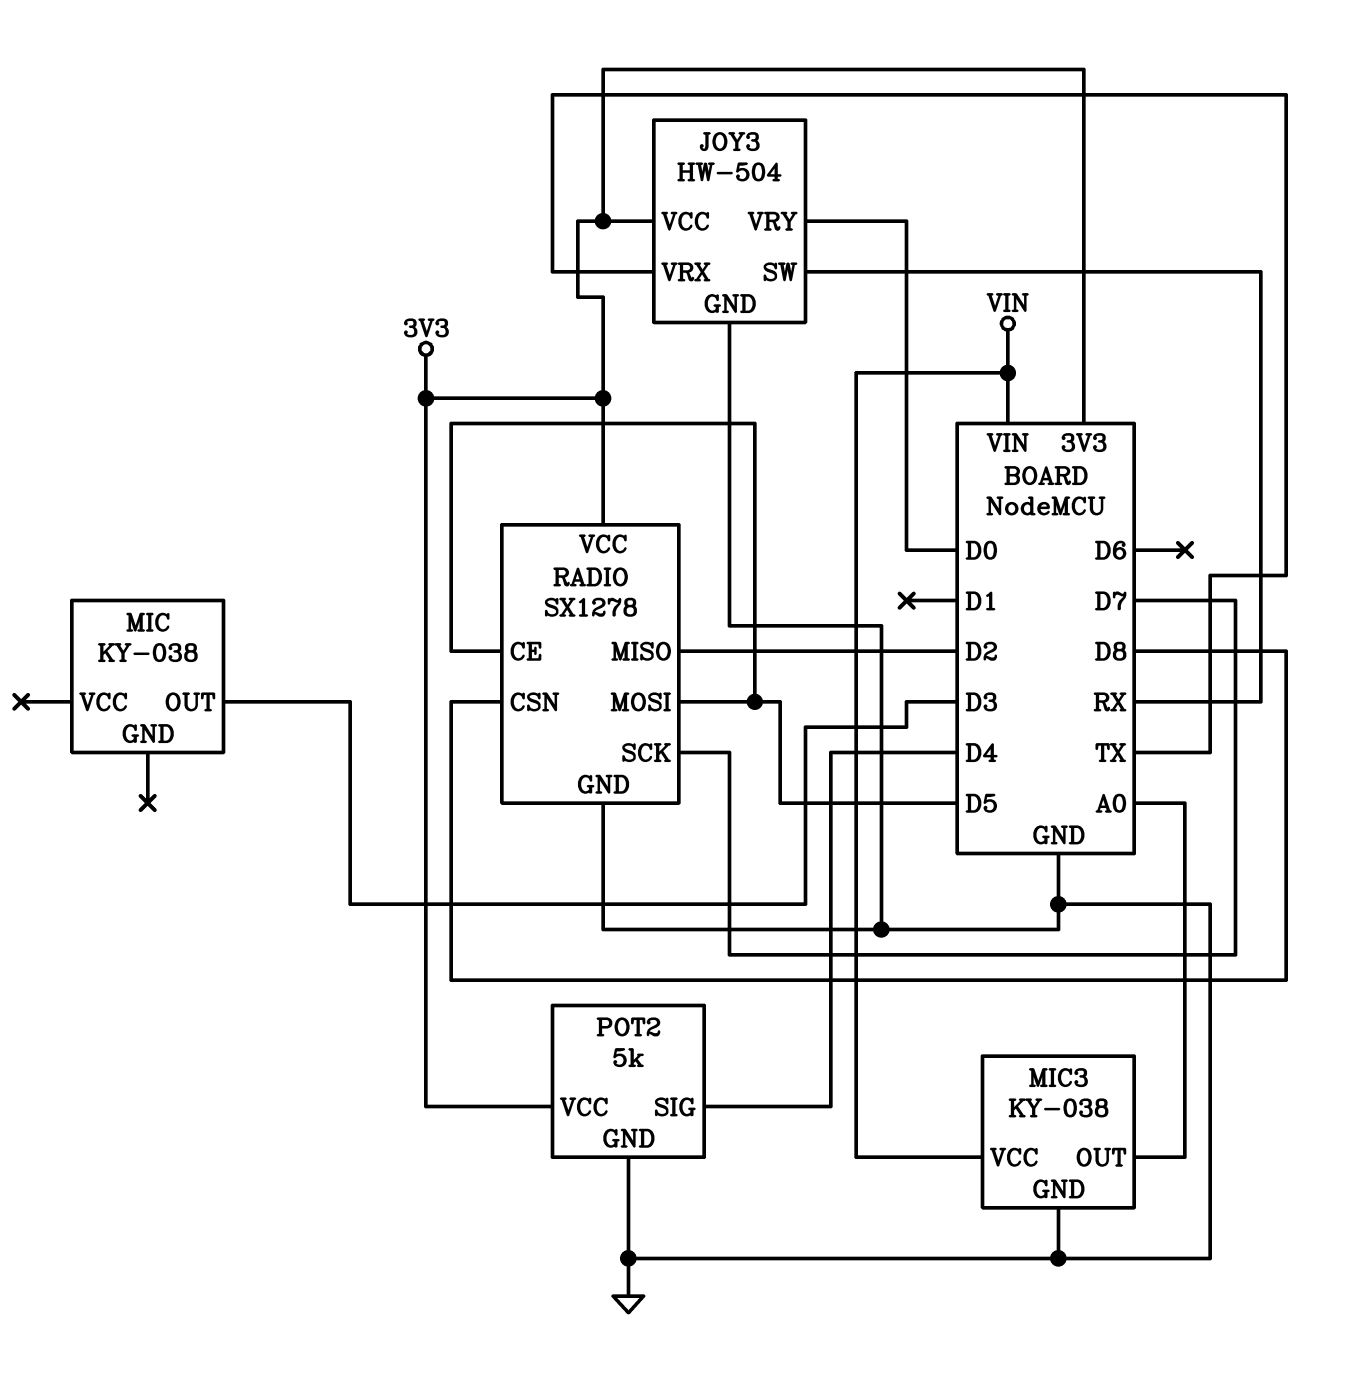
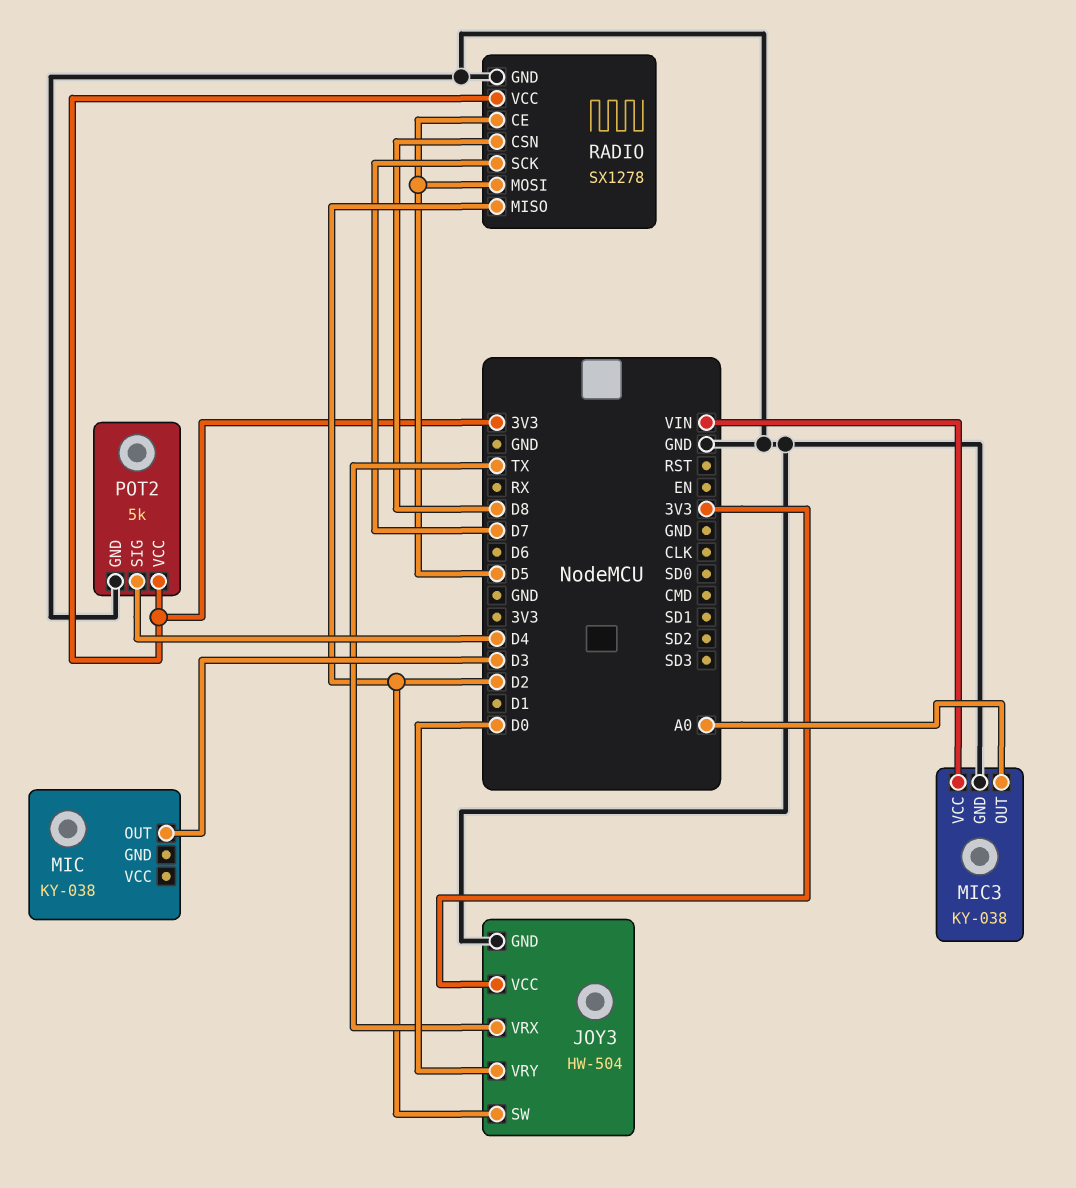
JOY3 pin SW: RX -> D2

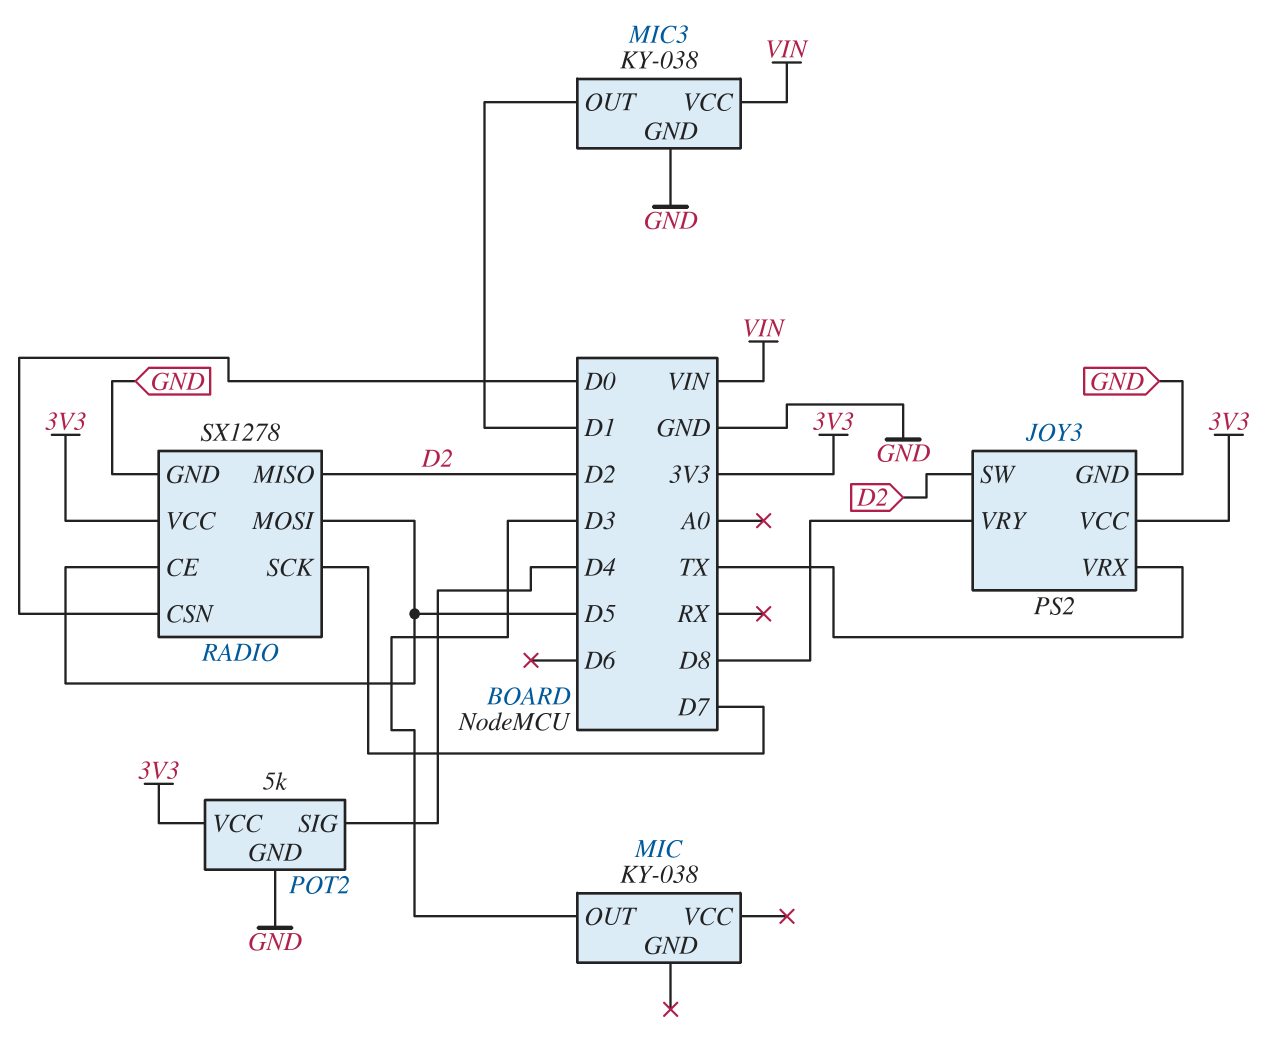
JOY3: HW-504 -> PS2
JOY3 pin VRY: D0 -> D8
MIC3 pin OUT: A0 -> D1
RADIO pin CSN: D8 -> D0

